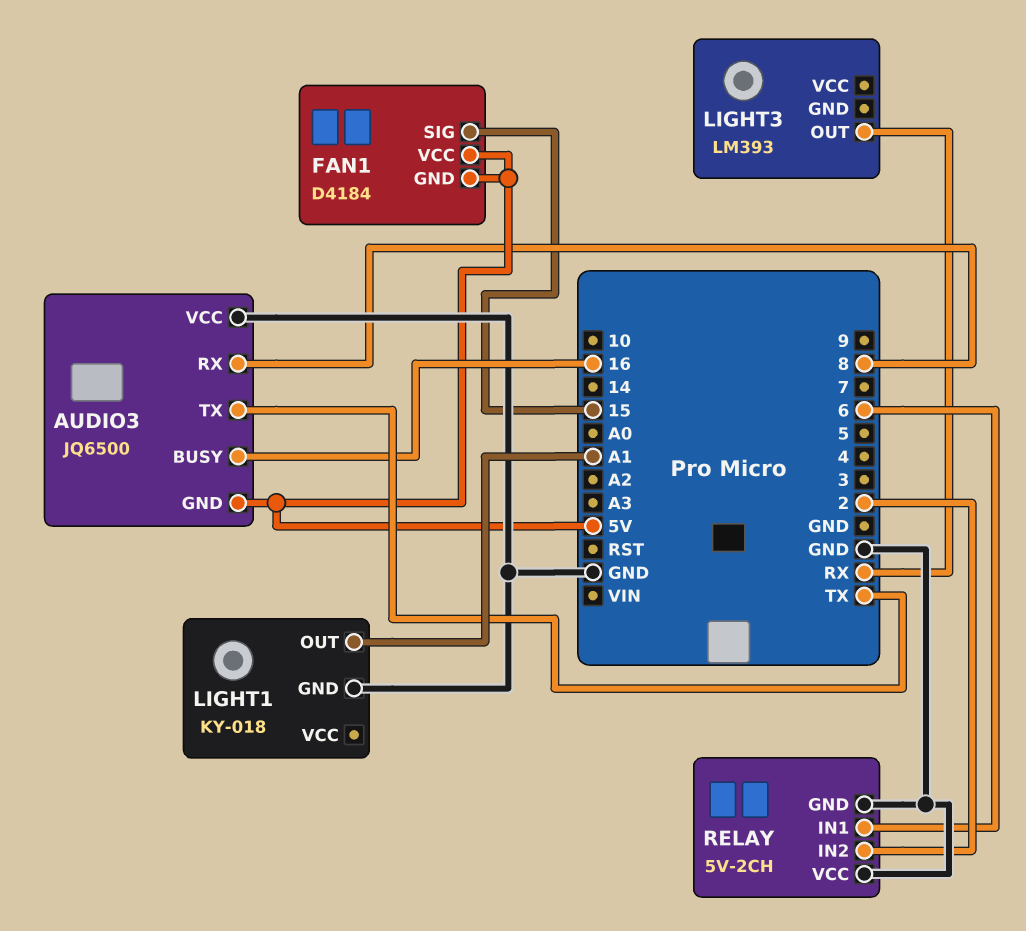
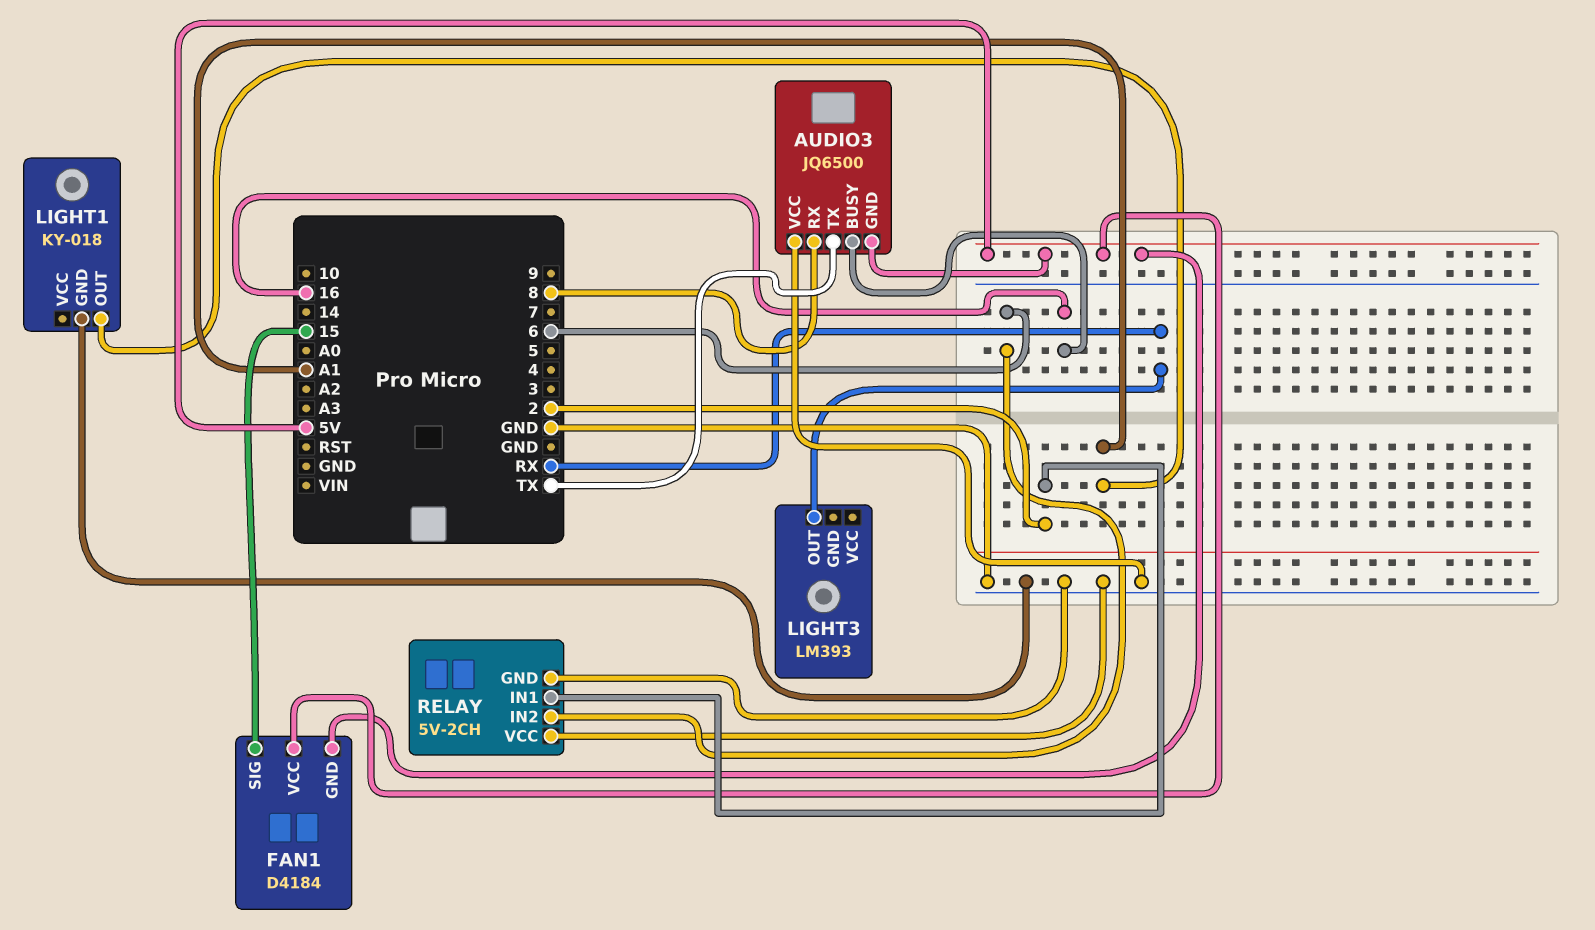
RELAY pin IN1: 6 -> 2
RELAY pin IN2: 2 -> 6

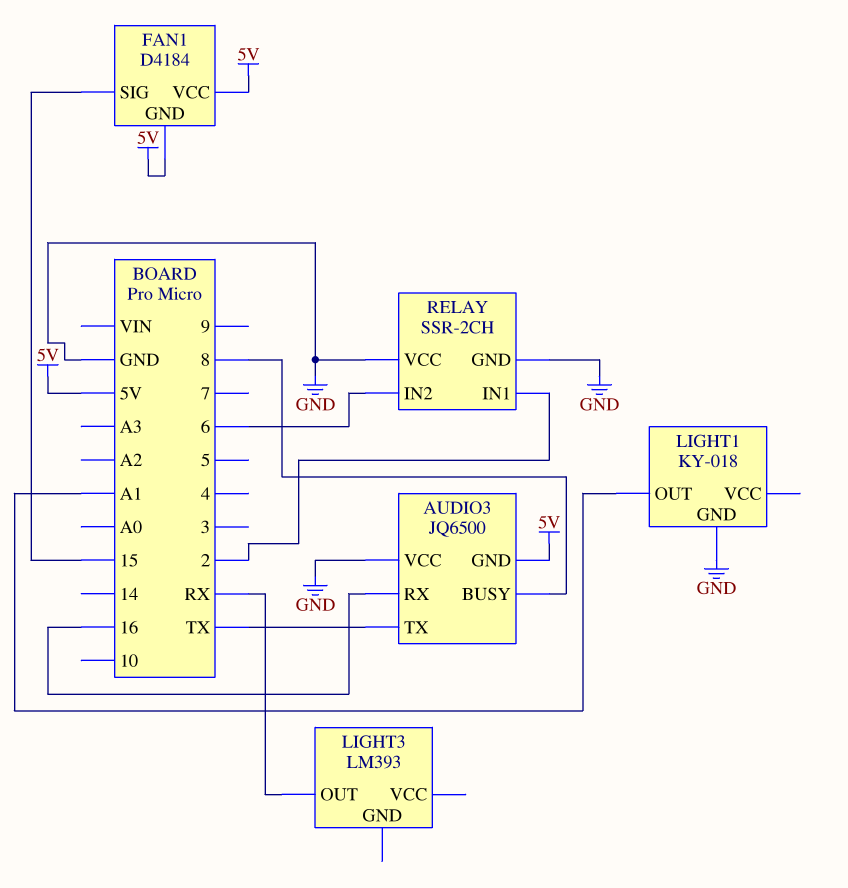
AUDIO3 pin BUSY: 16 -> 8
AUDIO3 pin RX: 8 -> 16
RELAY: 5V-2CH -> SSR-2CH

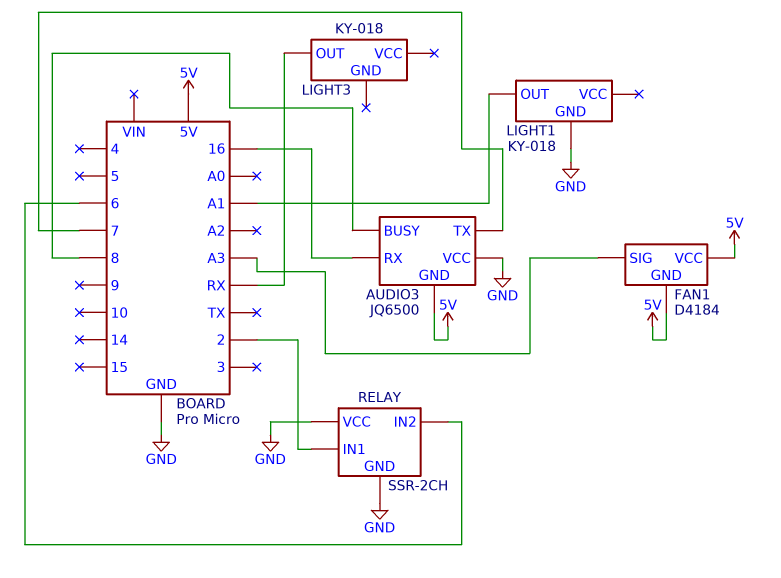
AUDIO3 pin TX: TX -> 7
FAN1 pin SIG: 15 -> A3
LIGHT3: LM393 -> KY-018

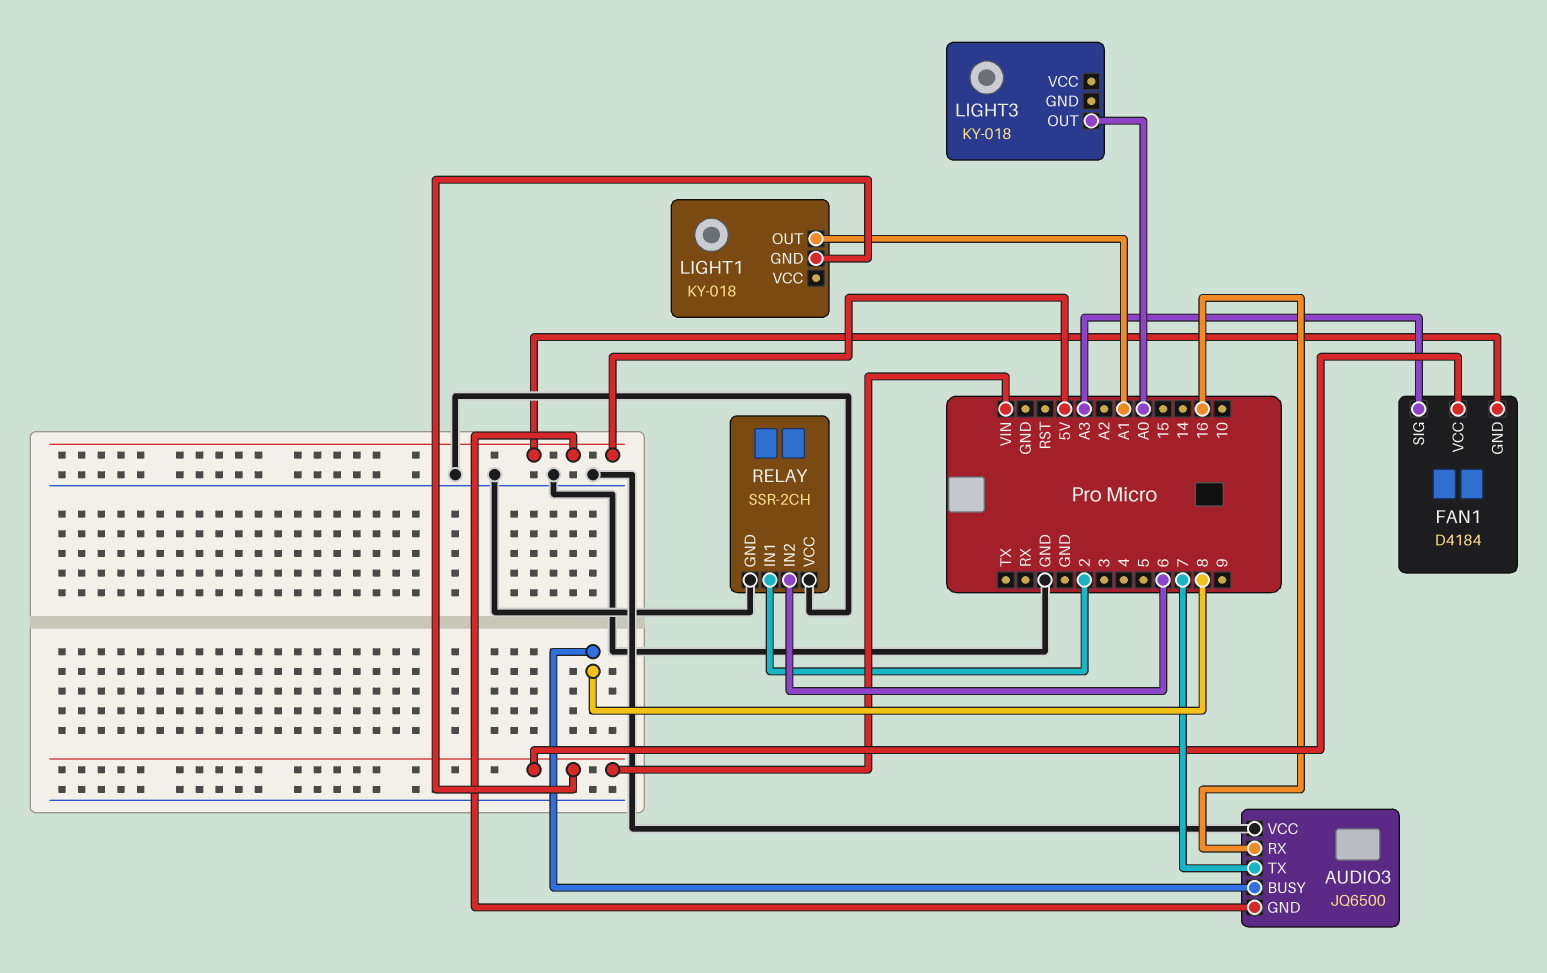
FAN1 pin VCC: 5V -> VIN
LIGHT1 pin GND: GND -> VIN
LIGHT3 pin OUT: RX -> A0

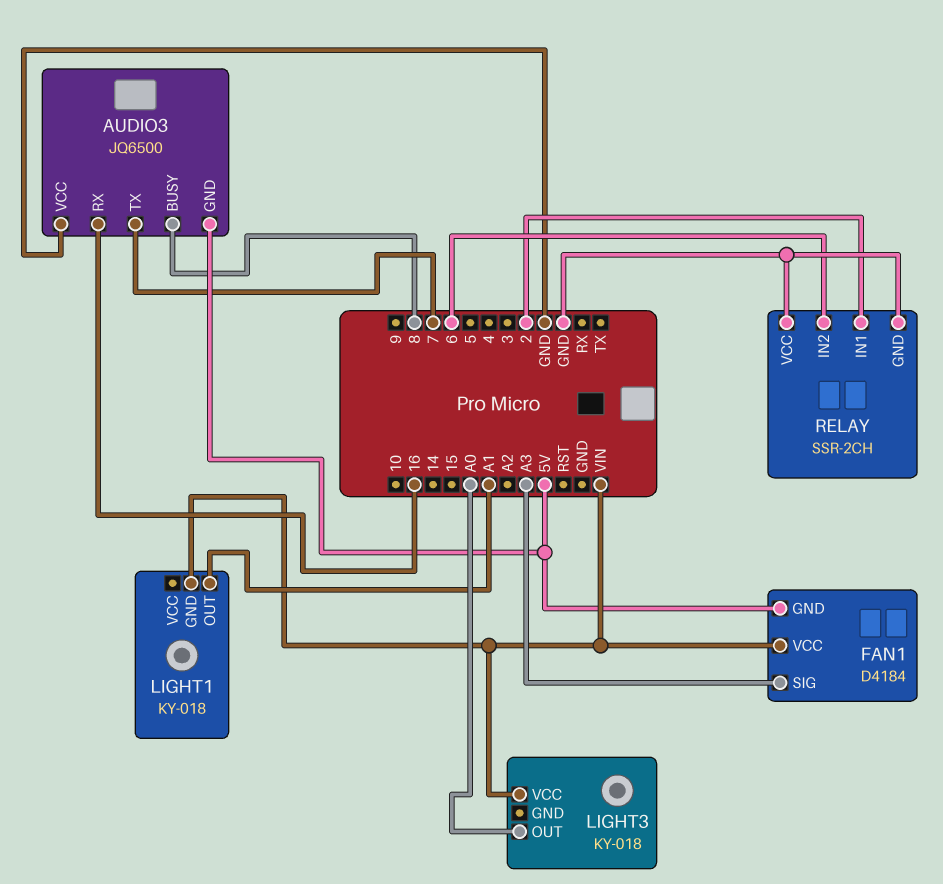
LIGHT3 pin VCC: none -> VIN

